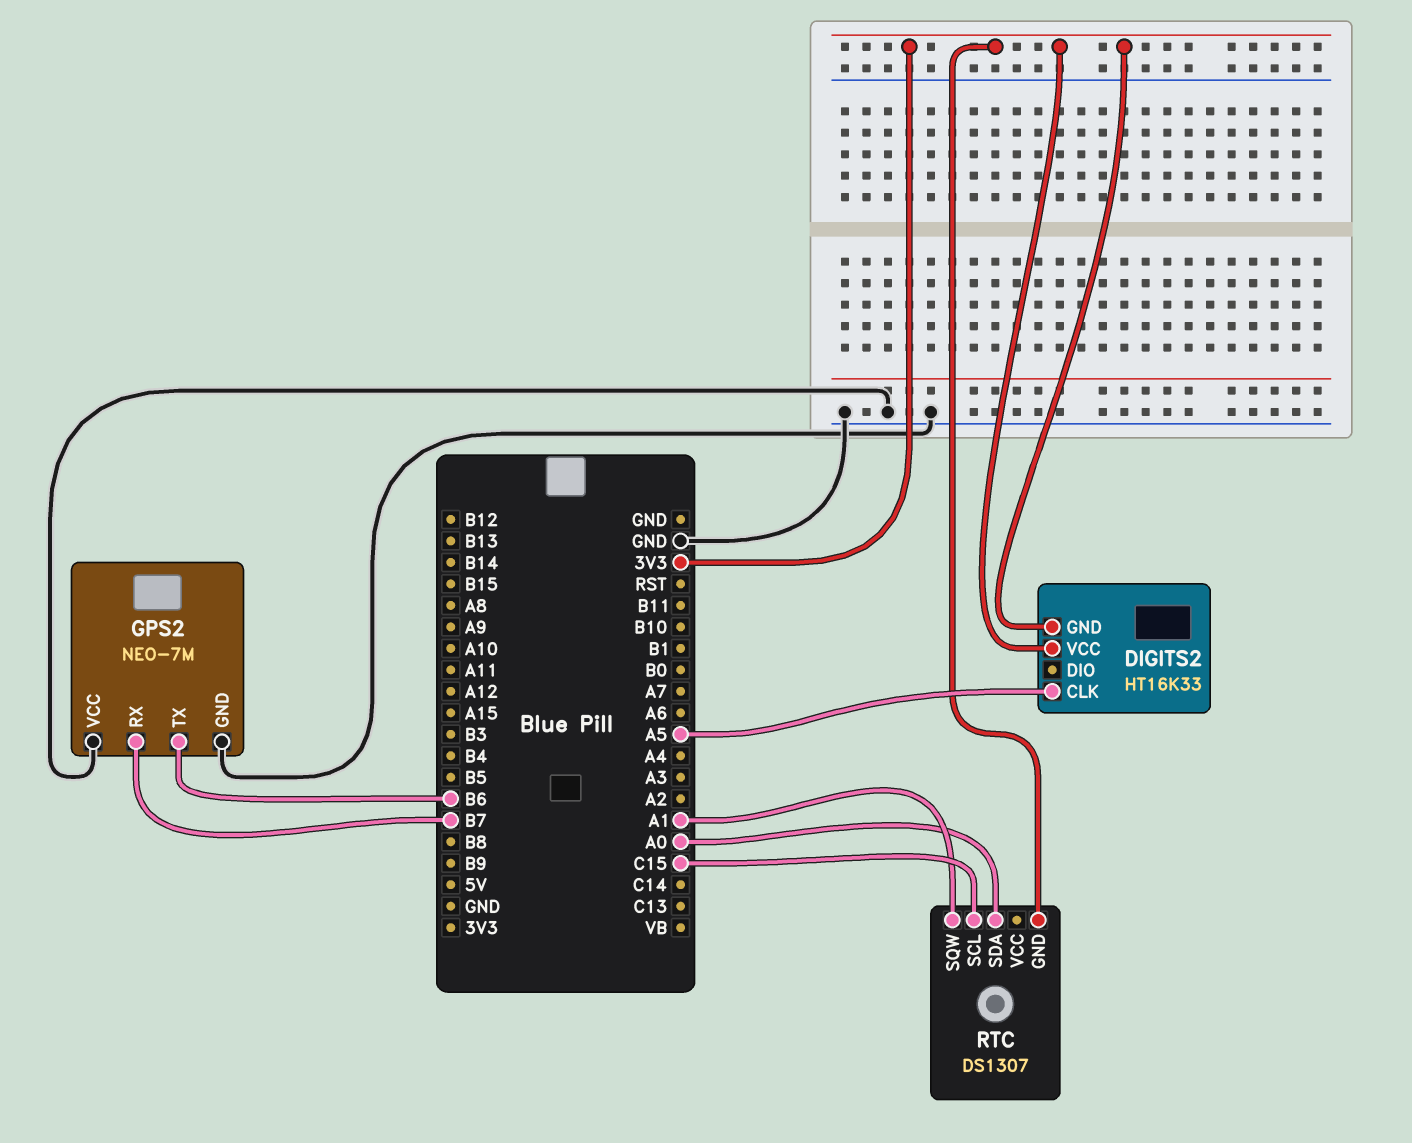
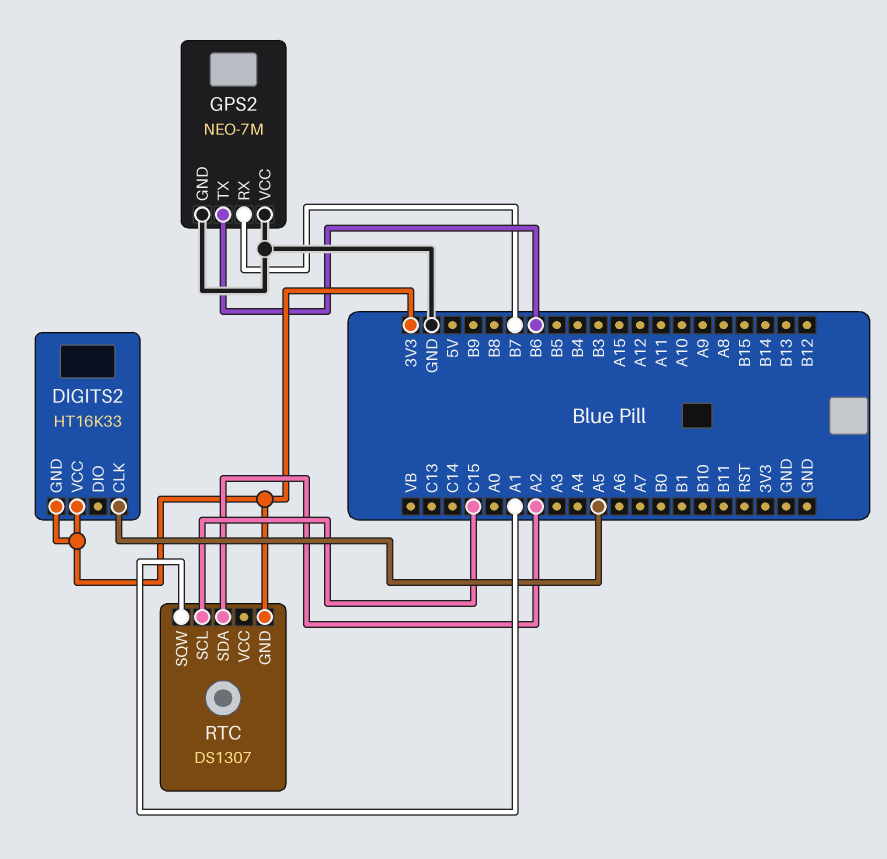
RTC pin SDA: A0 -> A2

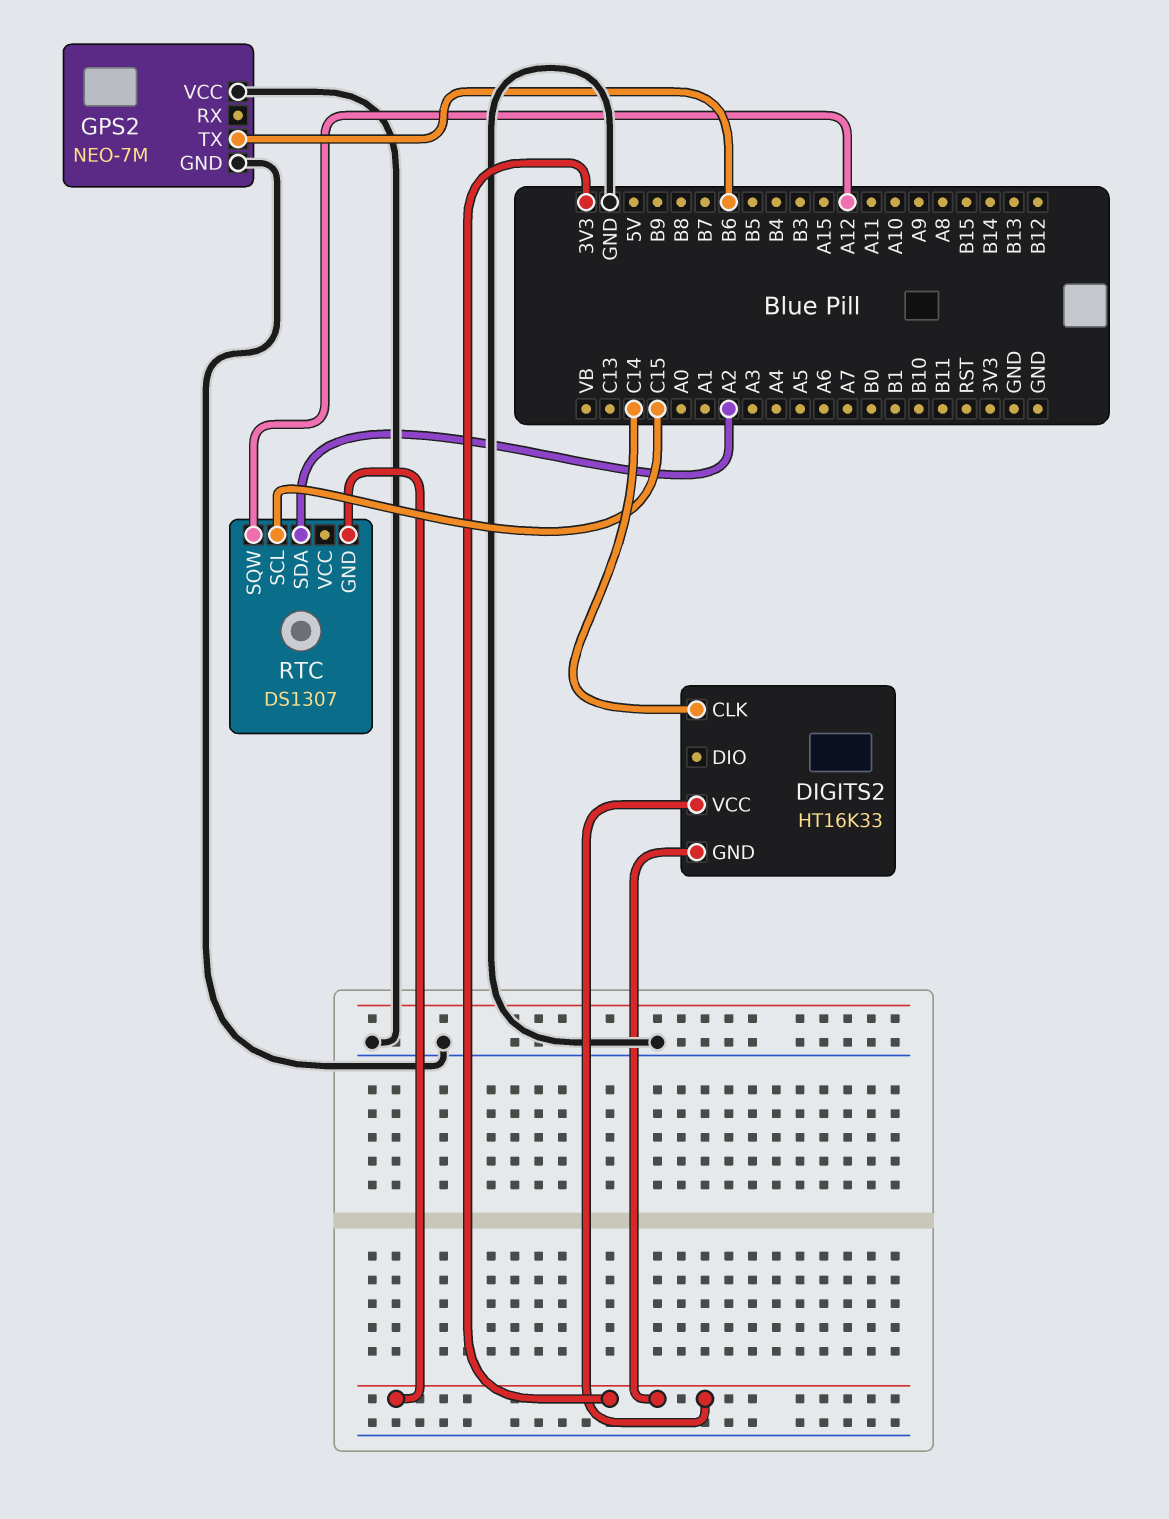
DIGITS2 pin CLK: A5 -> C14
GPS2 pin RX: B7 -> none
RTC pin SQW: A1 -> A12

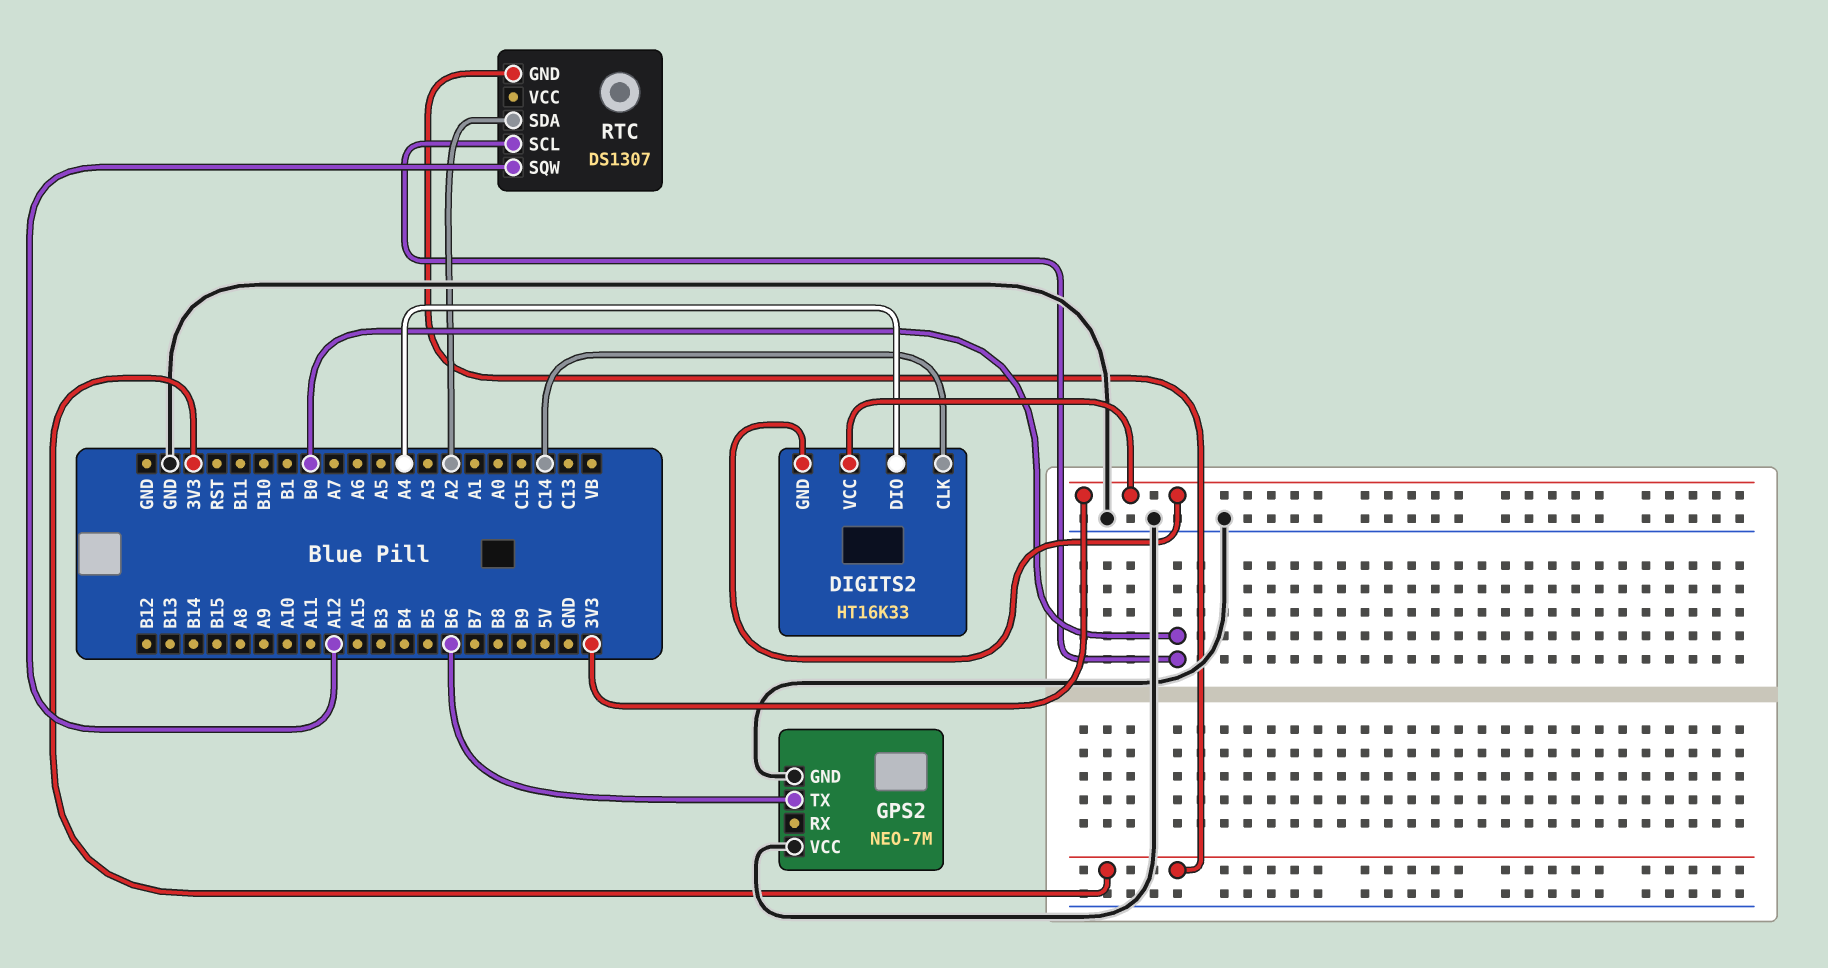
DIGITS2 pin DIO: none -> A4
RTC pin SCL: C15 -> B0

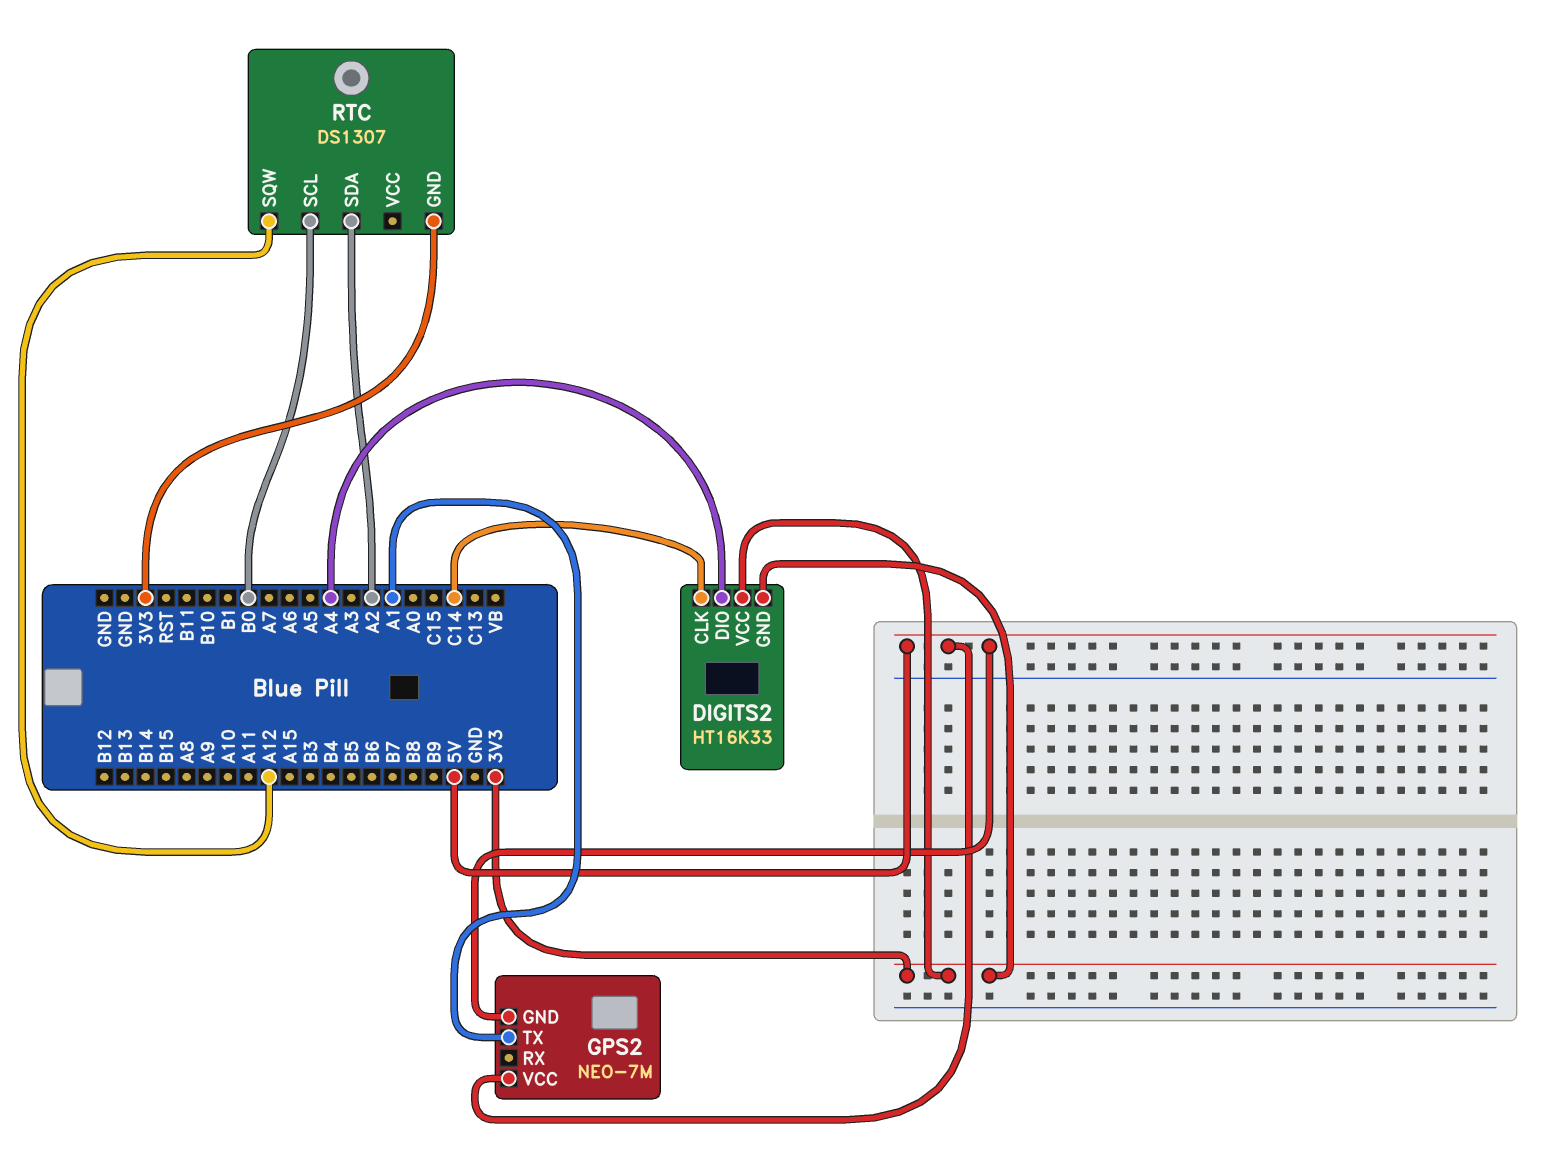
GPS2 pin GND: GND -> 5V
GPS2 pin TX: B6 -> A1
GPS2 pin VCC: GND -> 5V

